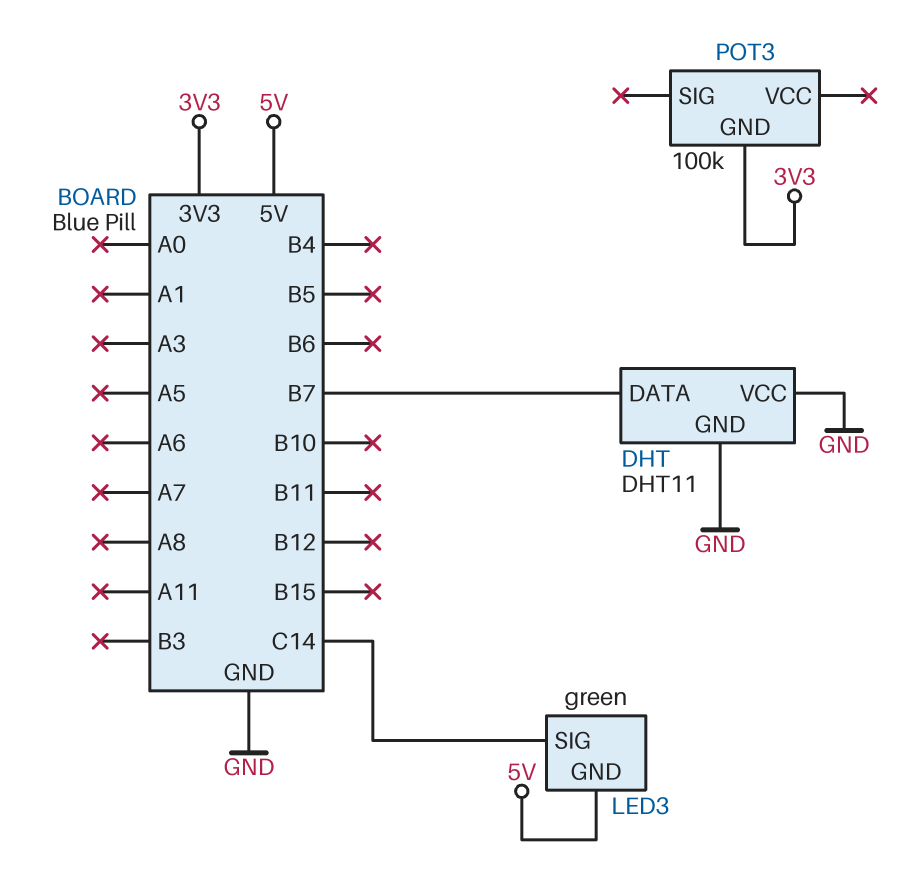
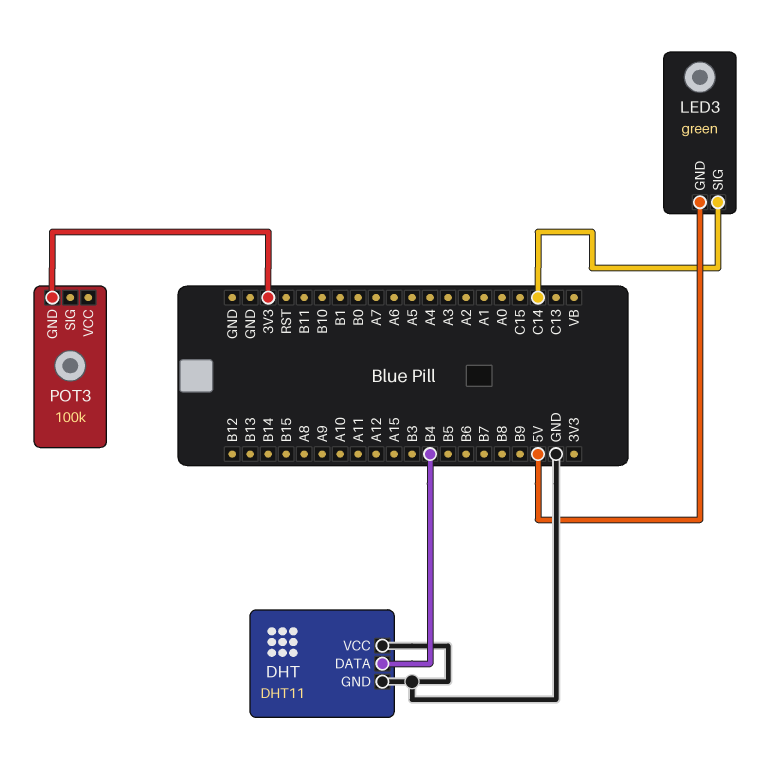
DHT pin DATA: B7 -> B4

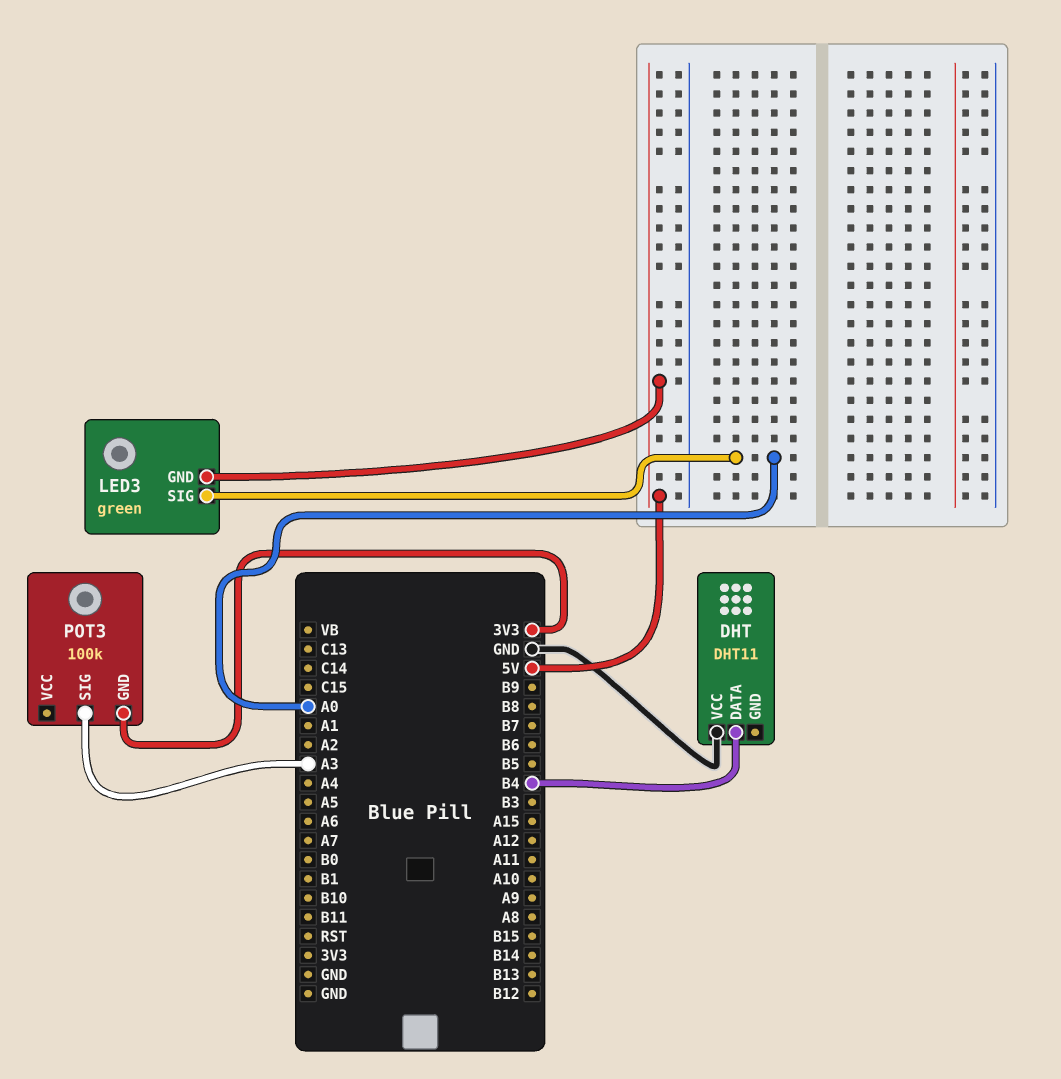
DHT pin GND: GND -> none
LED3 pin SIG: C14 -> A0
POT3 pin SIG: none -> A3

